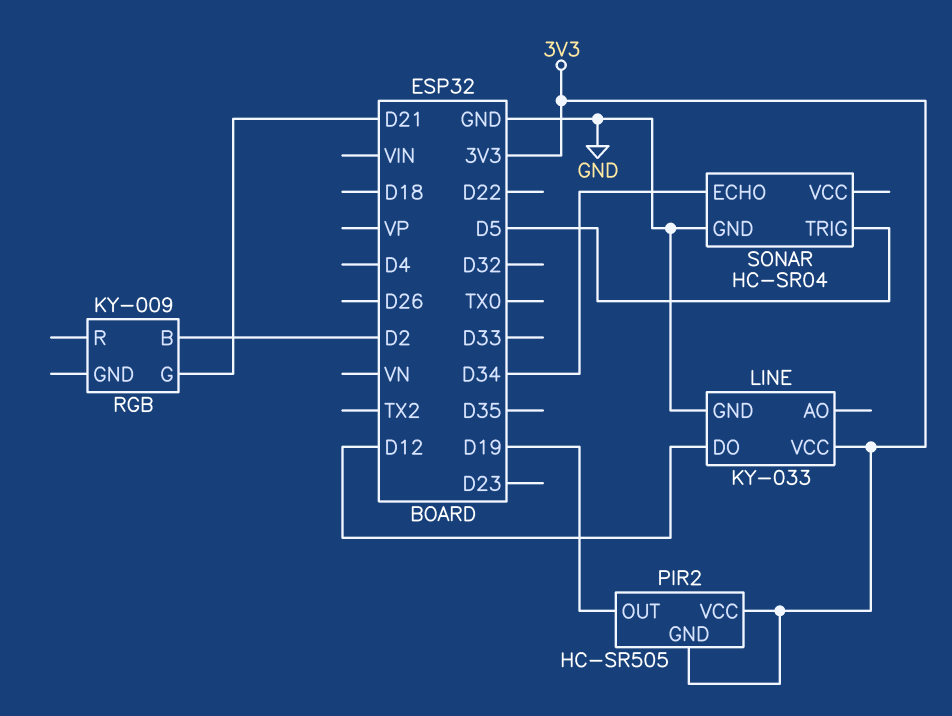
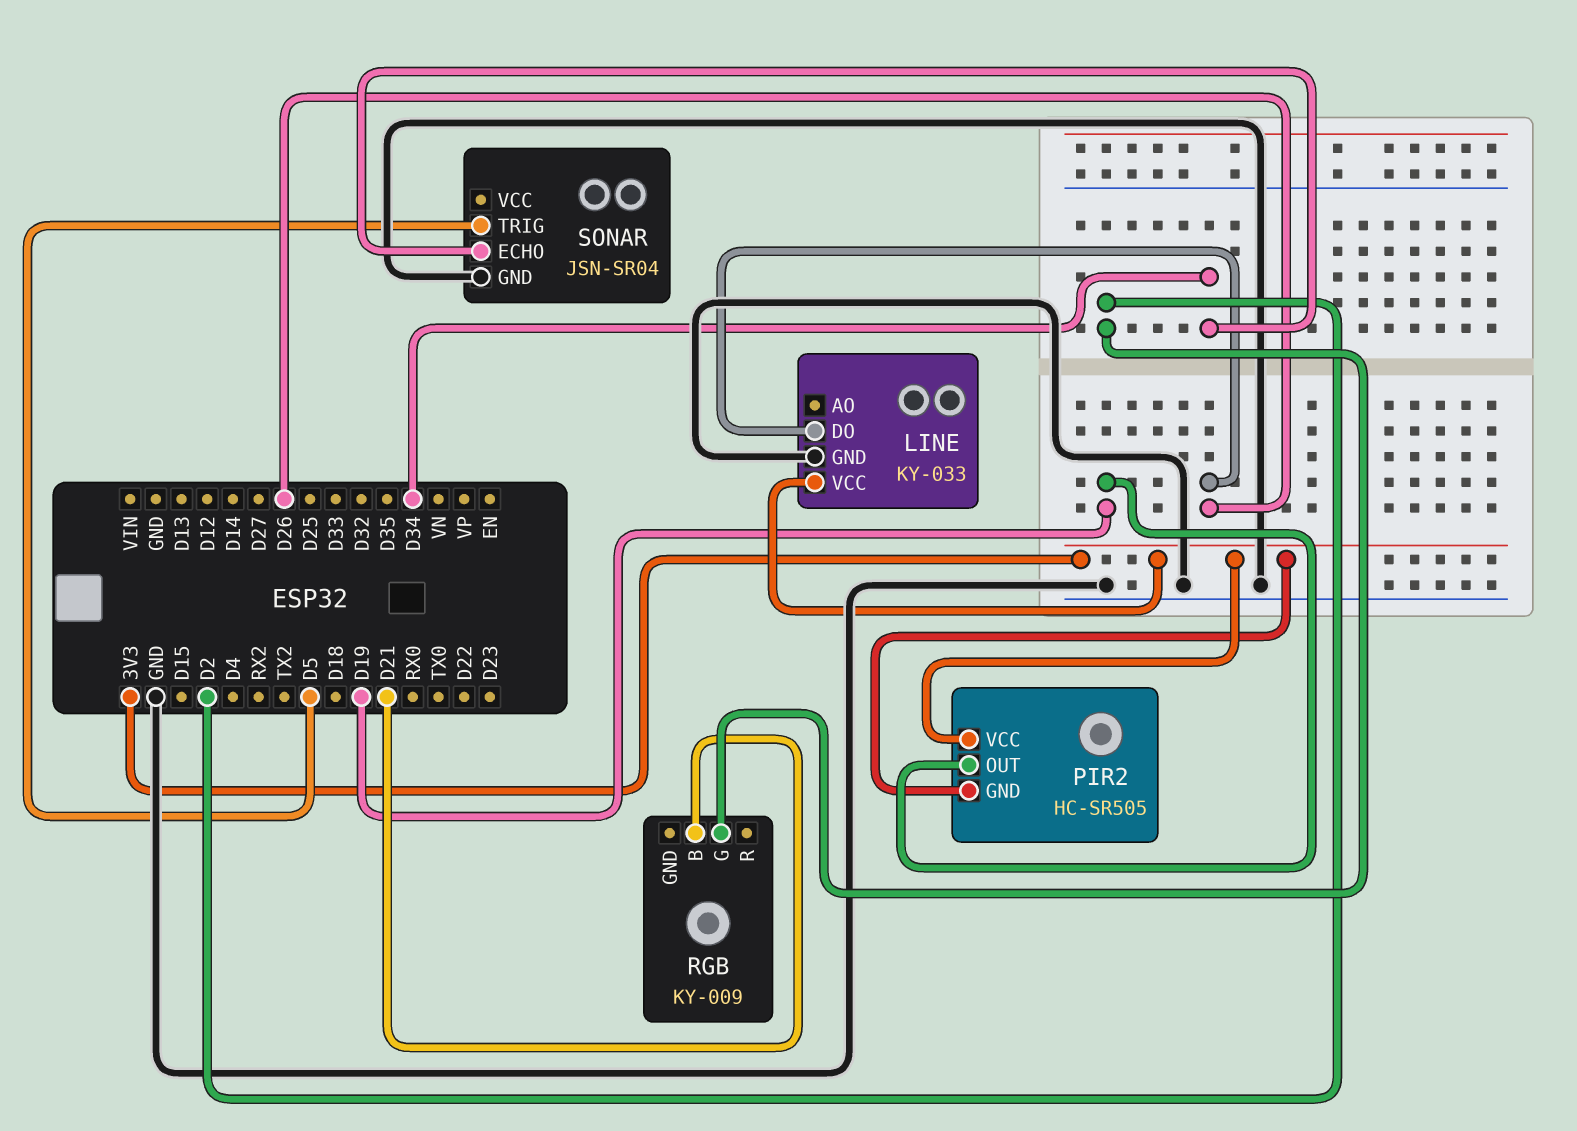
LINE pin DO: D12 -> D26
RGB pin B: D2 -> D21
RGB pin G: D21 -> D2
SONAR: HC-SR04 -> JSN-SR04

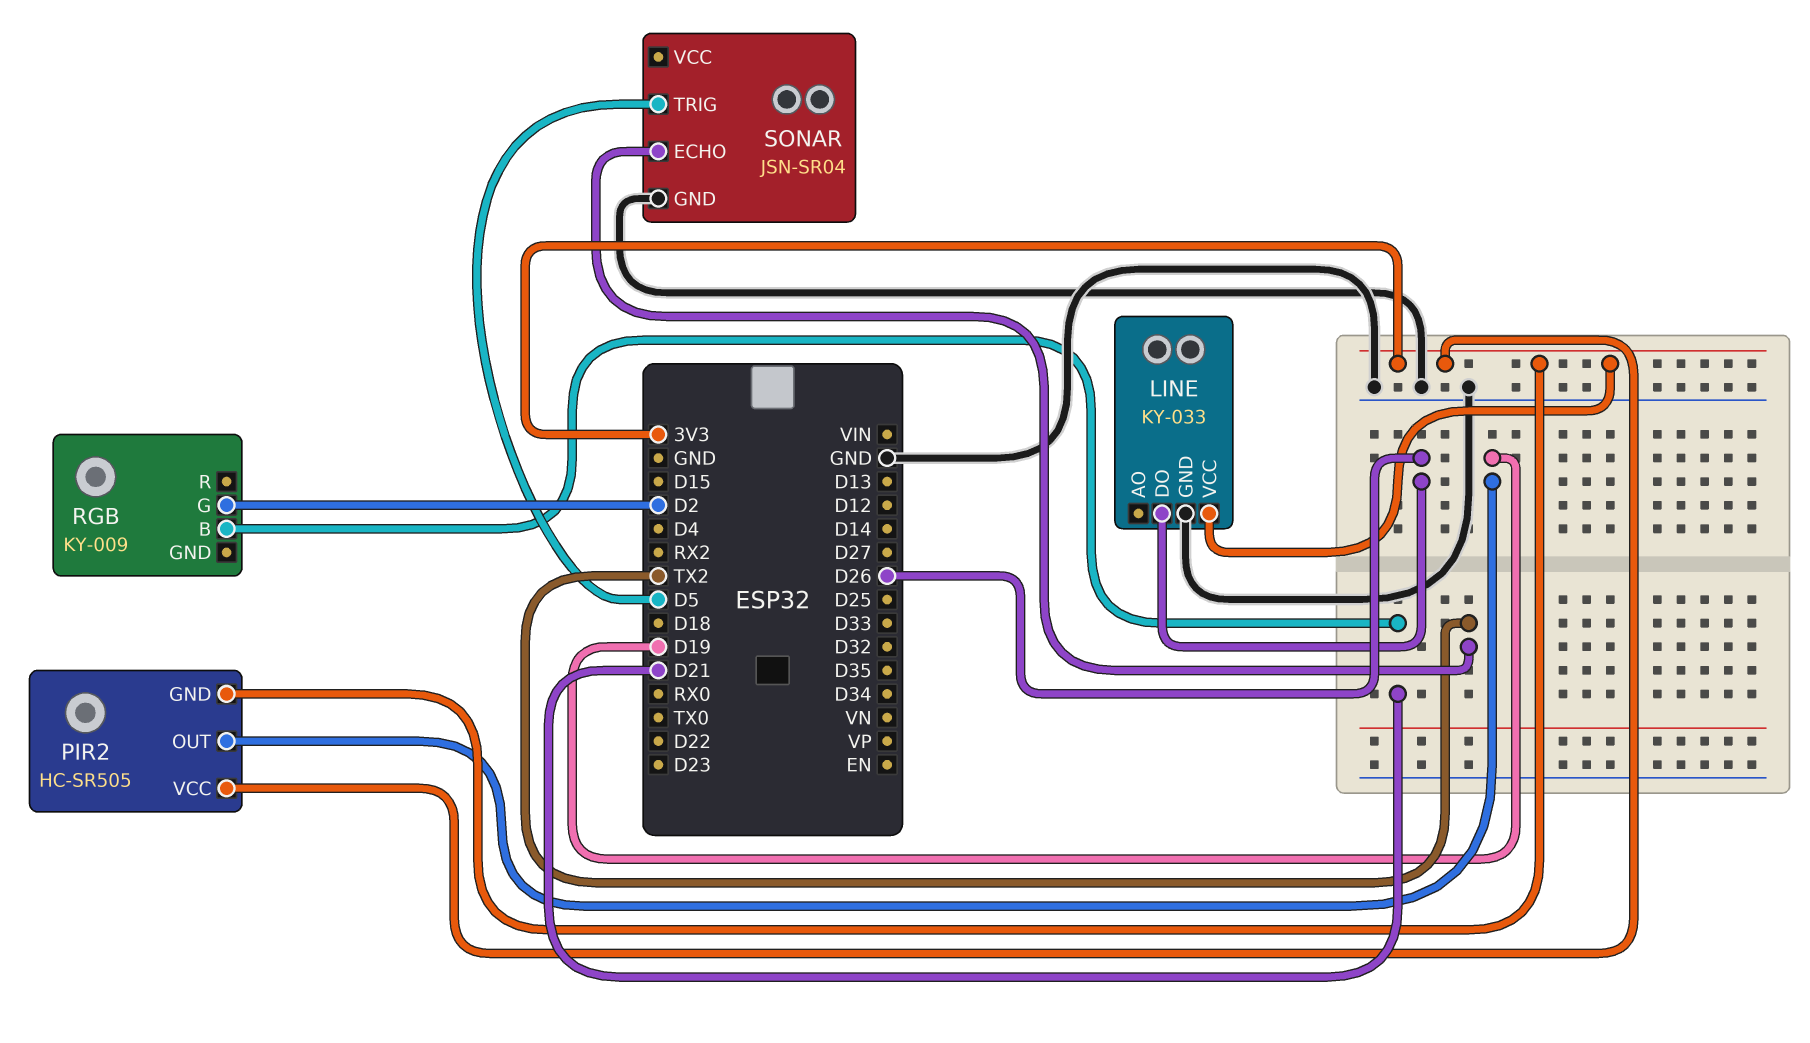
SONAR pin ECHO: D34 -> TX2

